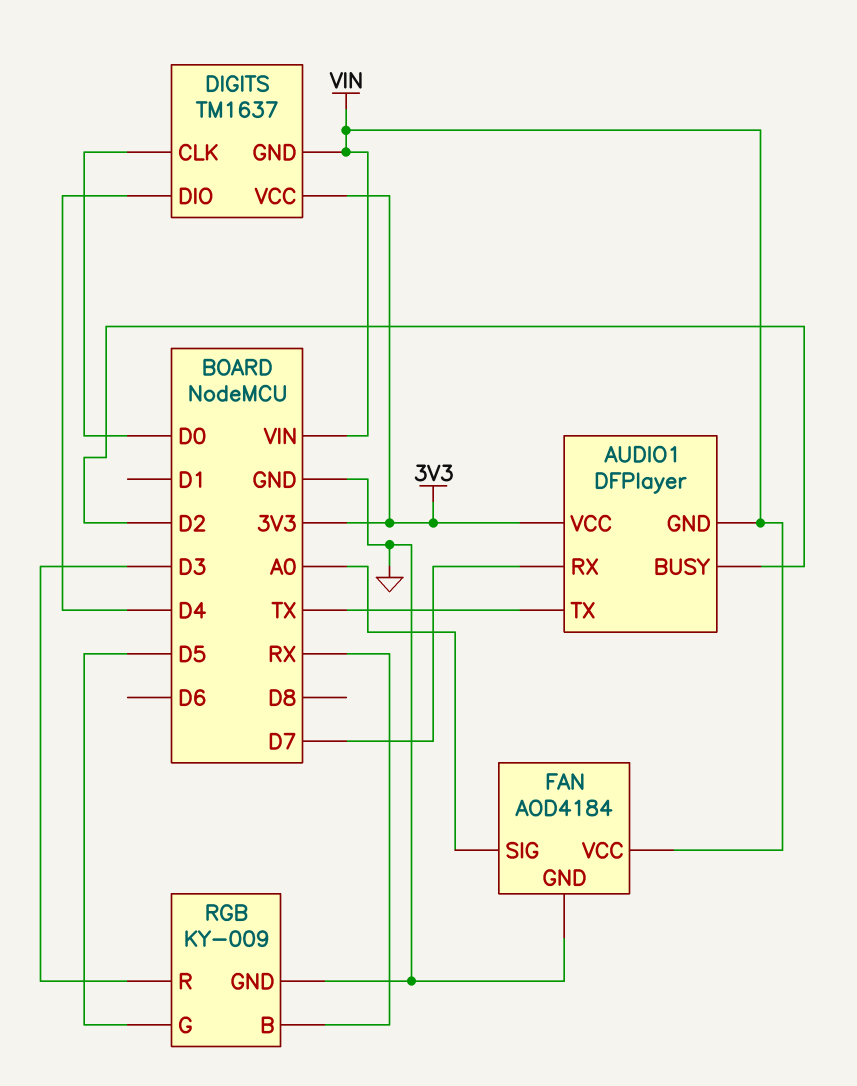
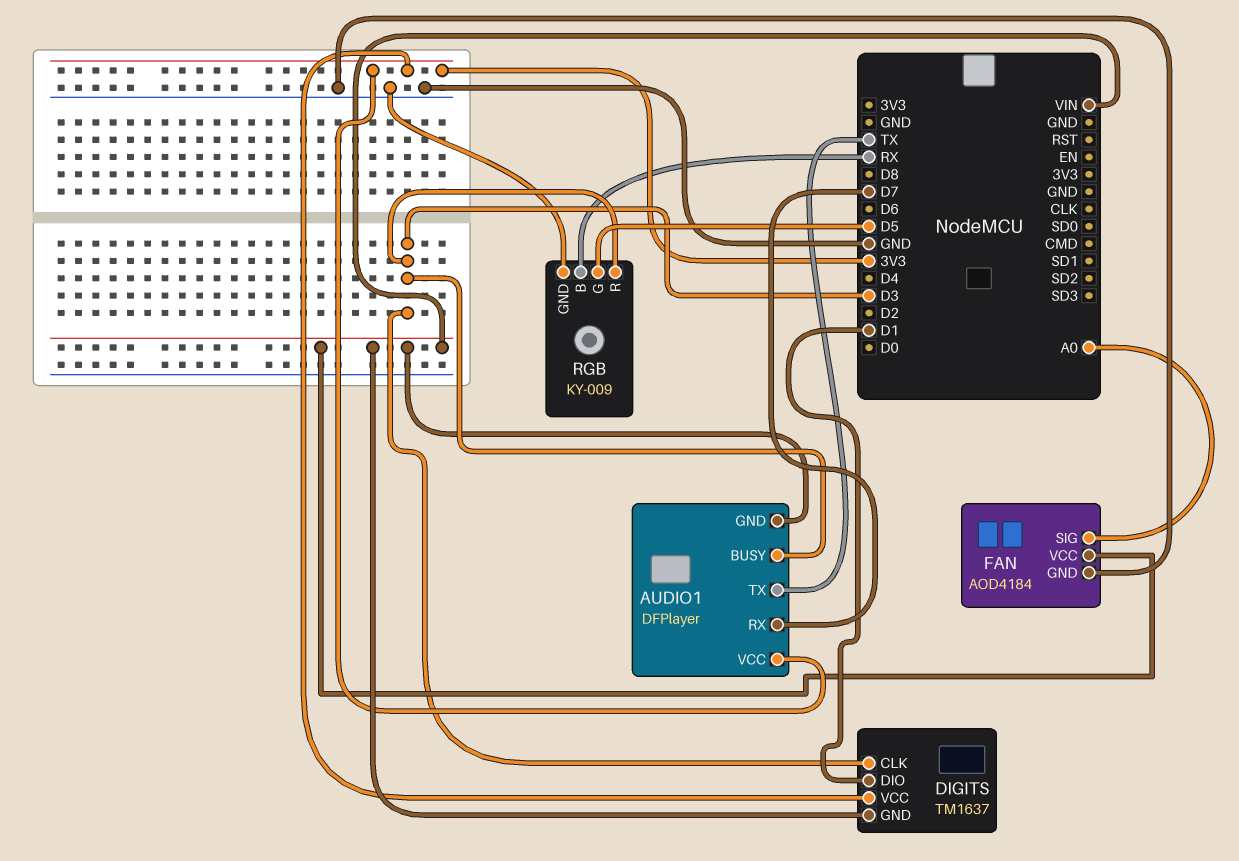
AUDIO1 pin BUSY: D2 -> D3
DIGITS pin CLK: D0 -> D3
DIGITS pin DIO: D4 -> D1

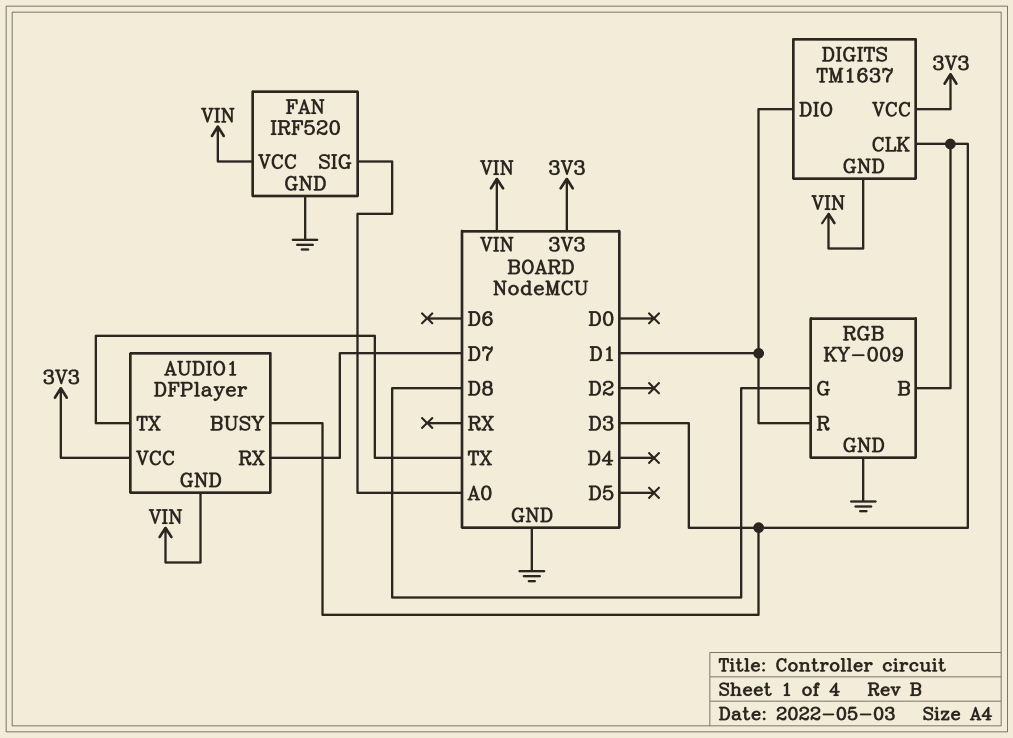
FAN: AOD4184 -> IRF520
RGB pin B: RX -> D3
RGB pin G: D5 -> D8
RGB pin R: D3 -> D1

